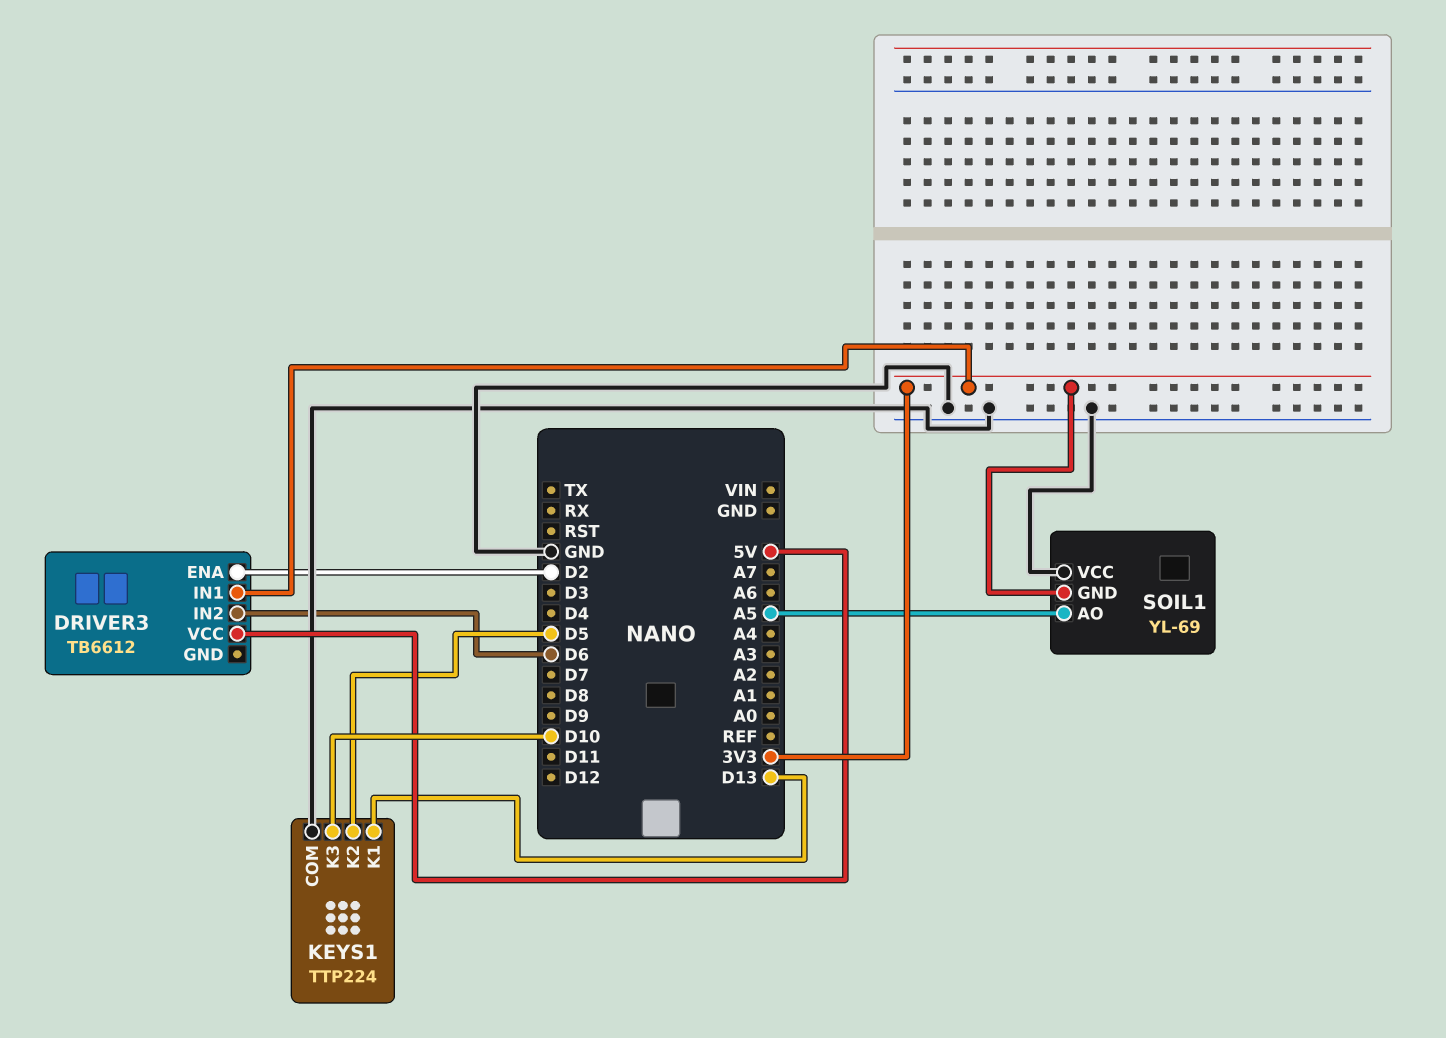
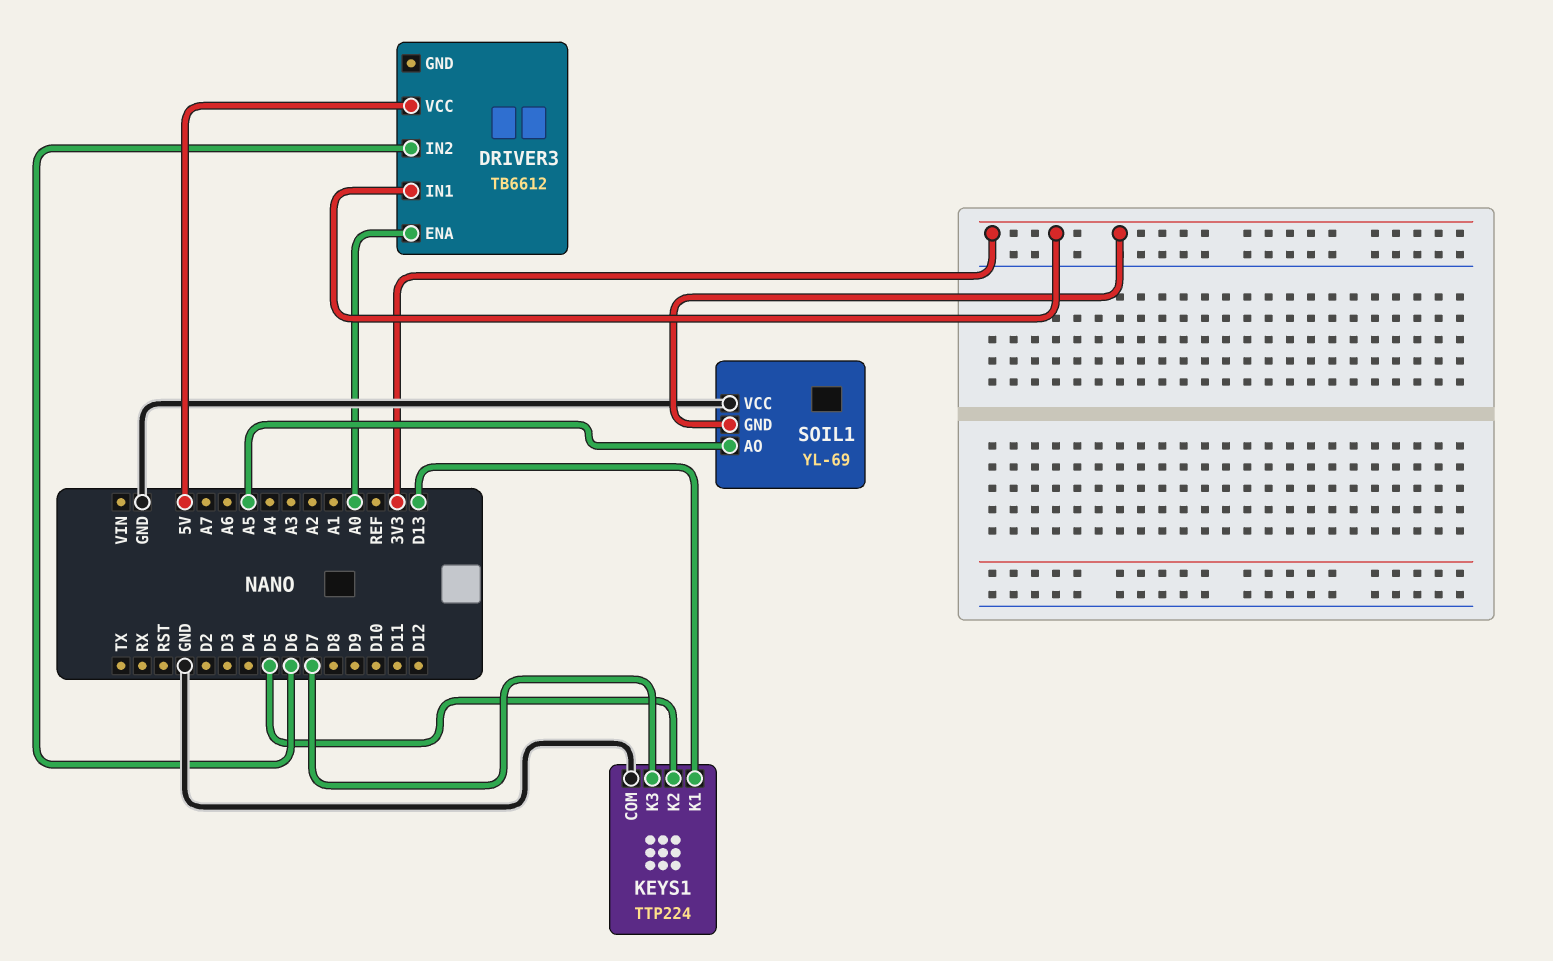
DRIVER3 pin ENA: D2 -> A0
KEYS1 pin K3: D10 -> D7

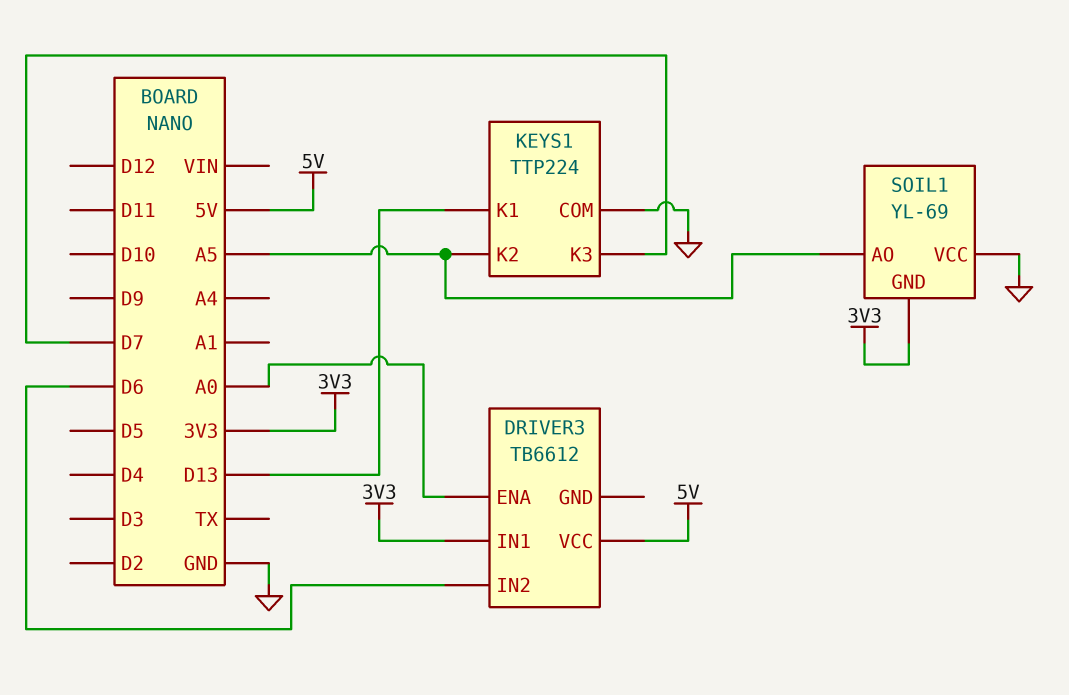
KEYS1 pin K2: D5 -> A5

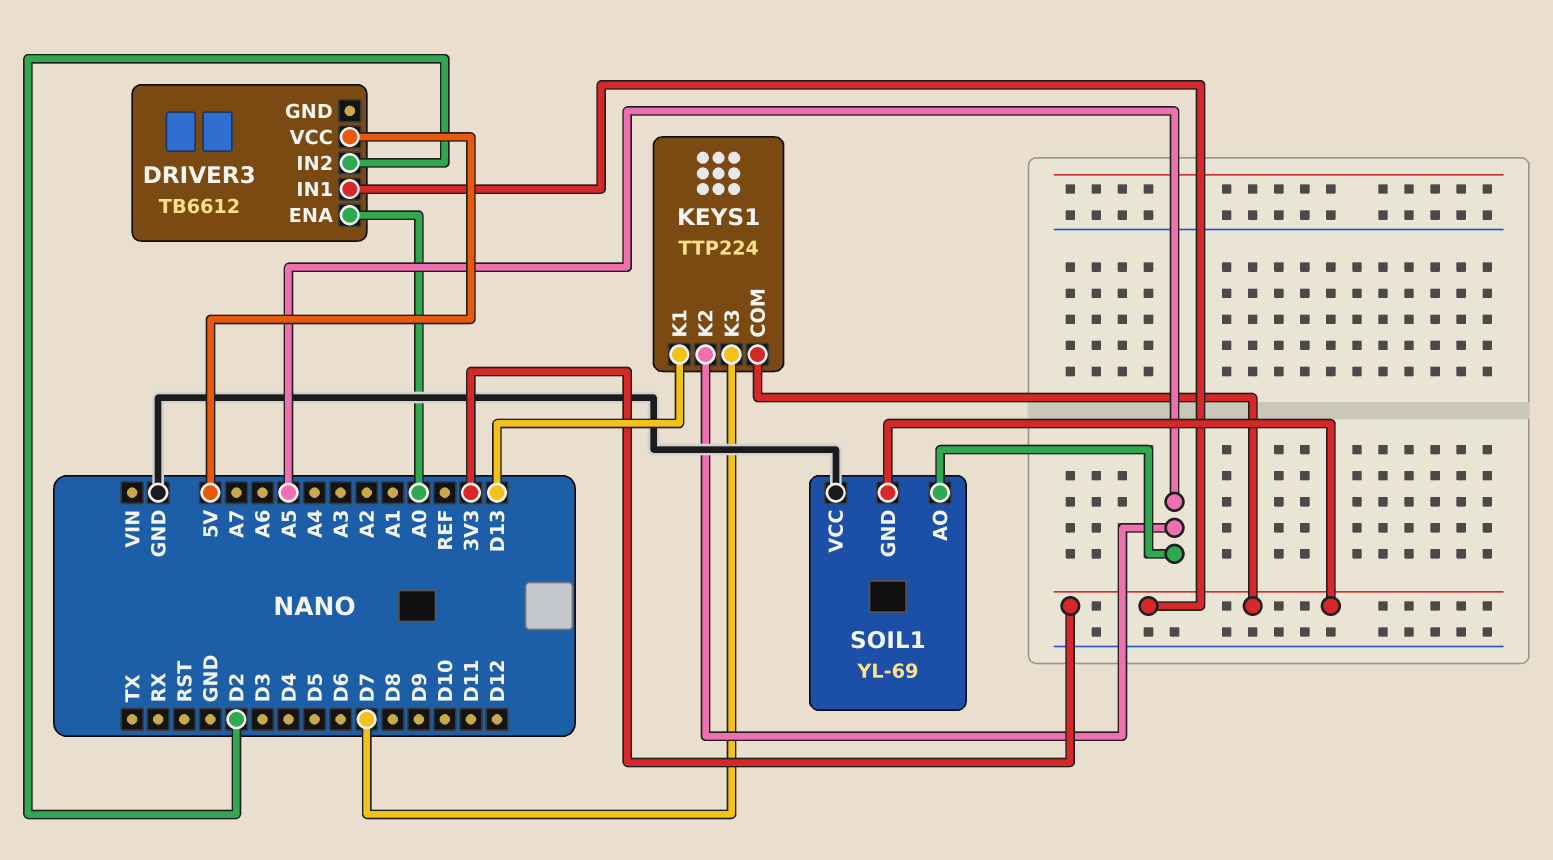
DRIVER3 pin IN2: D6 -> D2
KEYS1 pin COM: GND -> 3V3

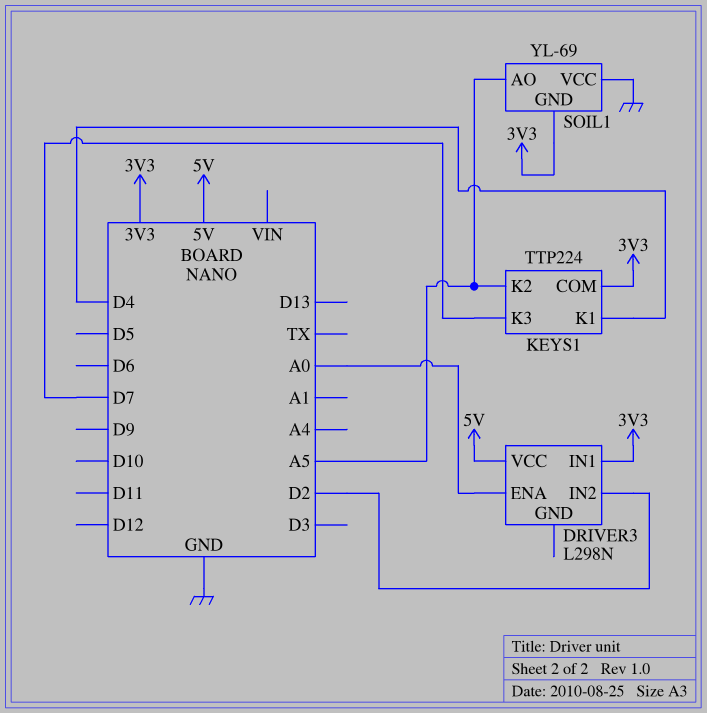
DRIVER3: TB6612 -> L298N
KEYS1 pin K1: D13 -> D4

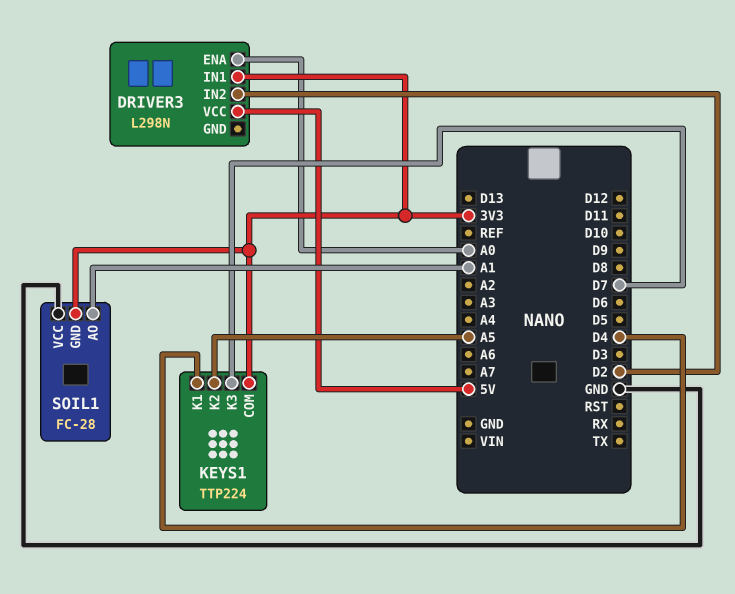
SOIL1: YL-69 -> FC-28
SOIL1 pin AO: A5 -> A1

